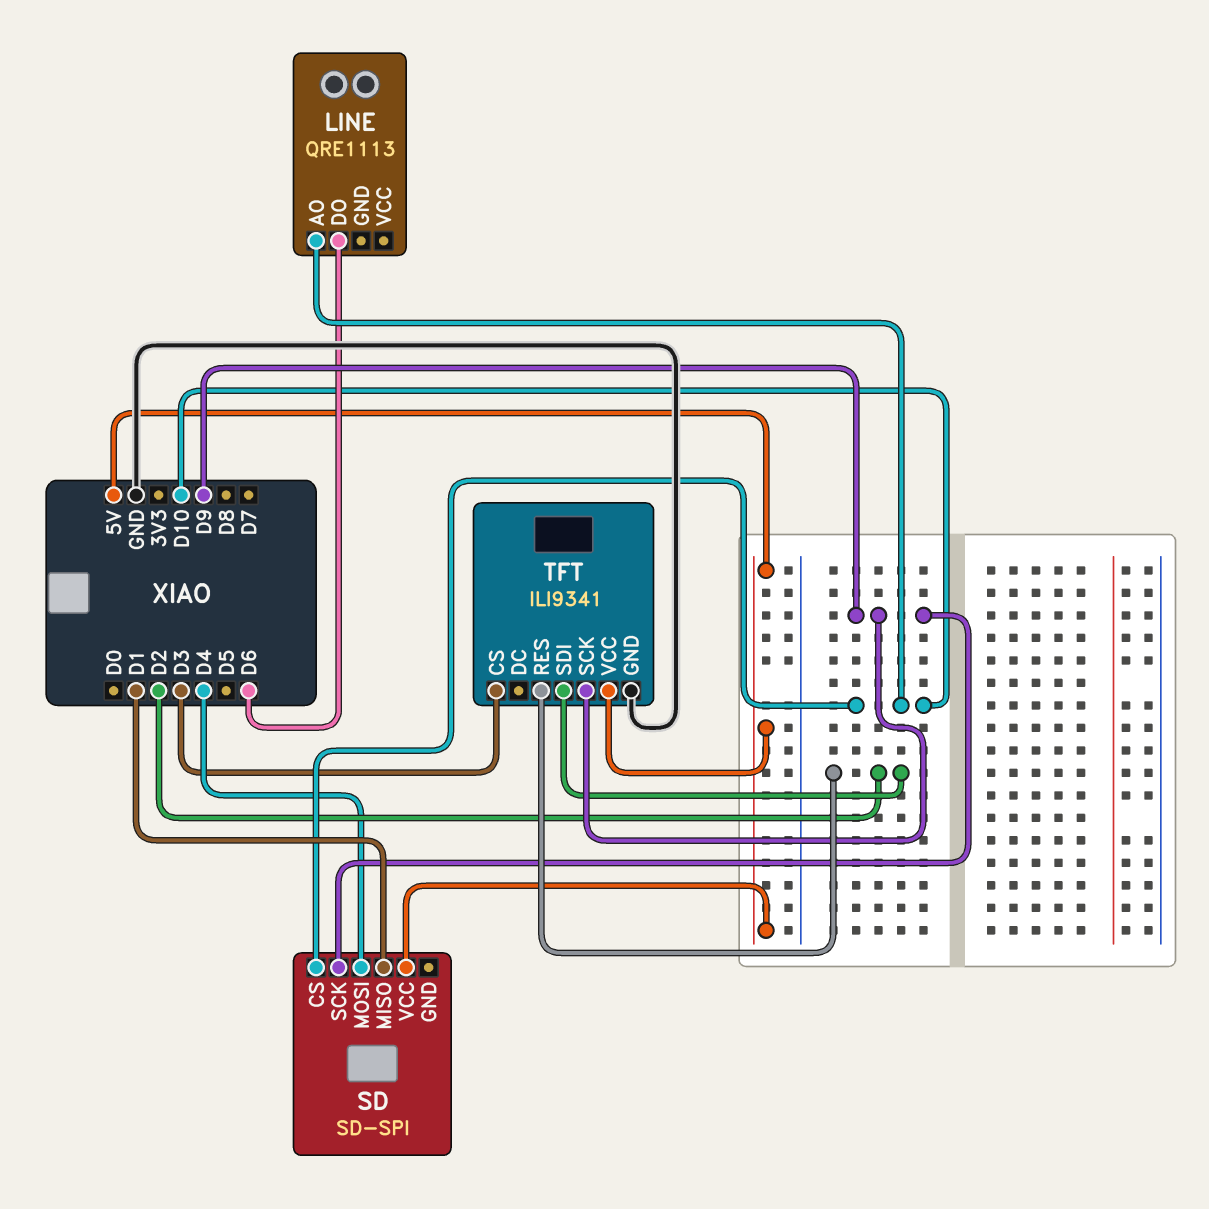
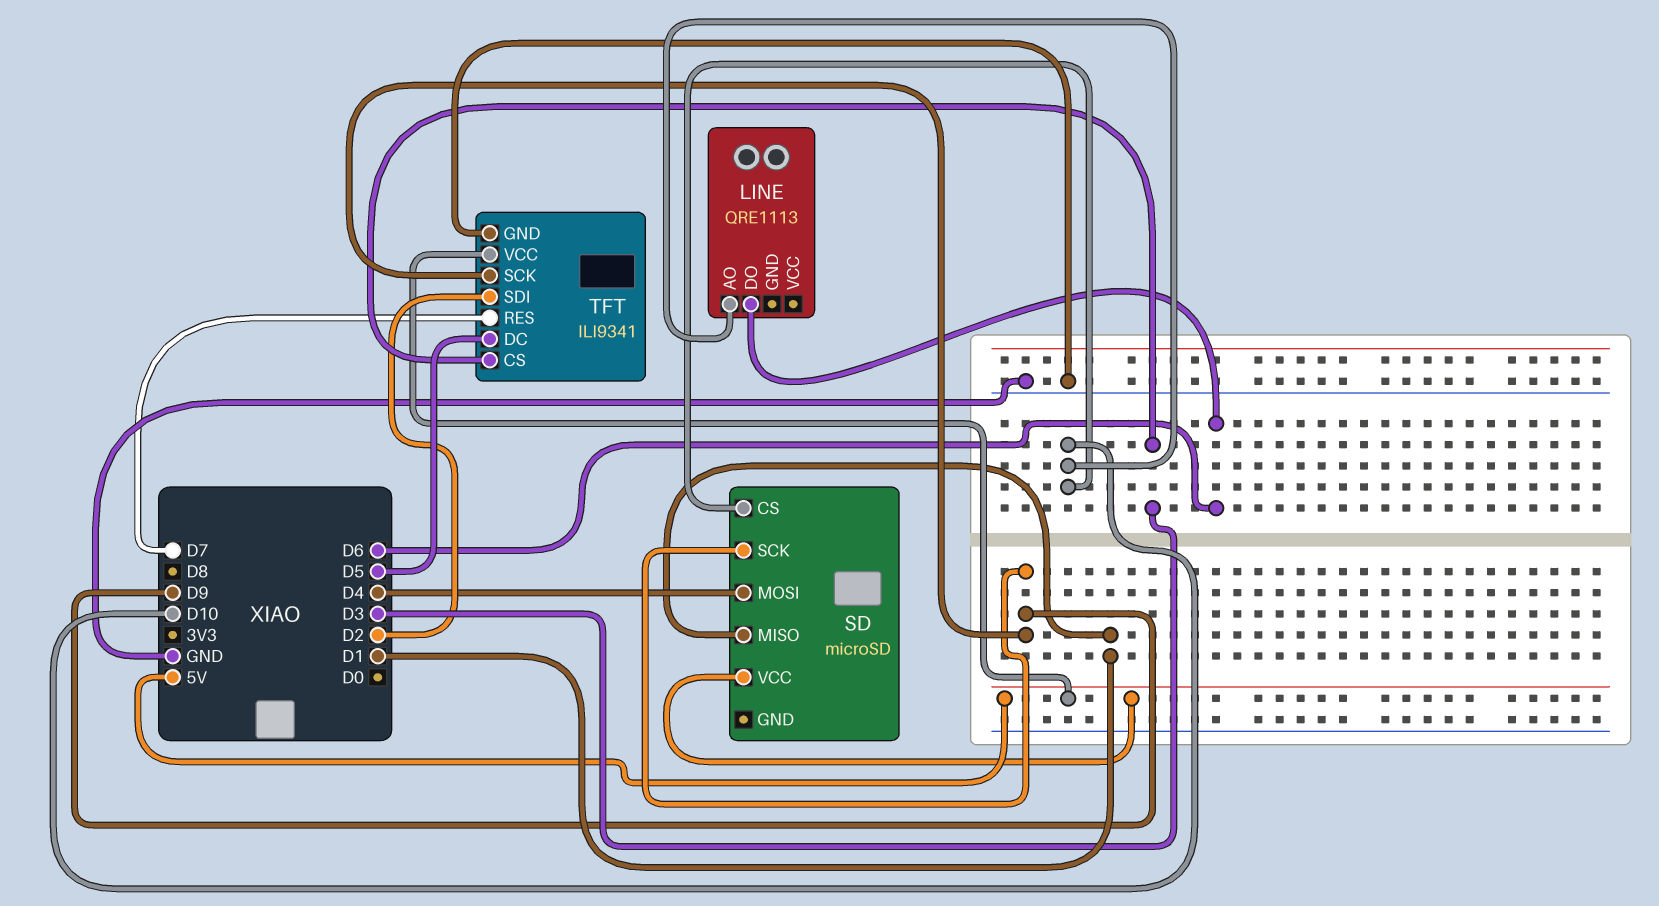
SD: SD-SPI -> microSD
TFT pin DC: none -> D5
TFT pin RES: D2 -> D7

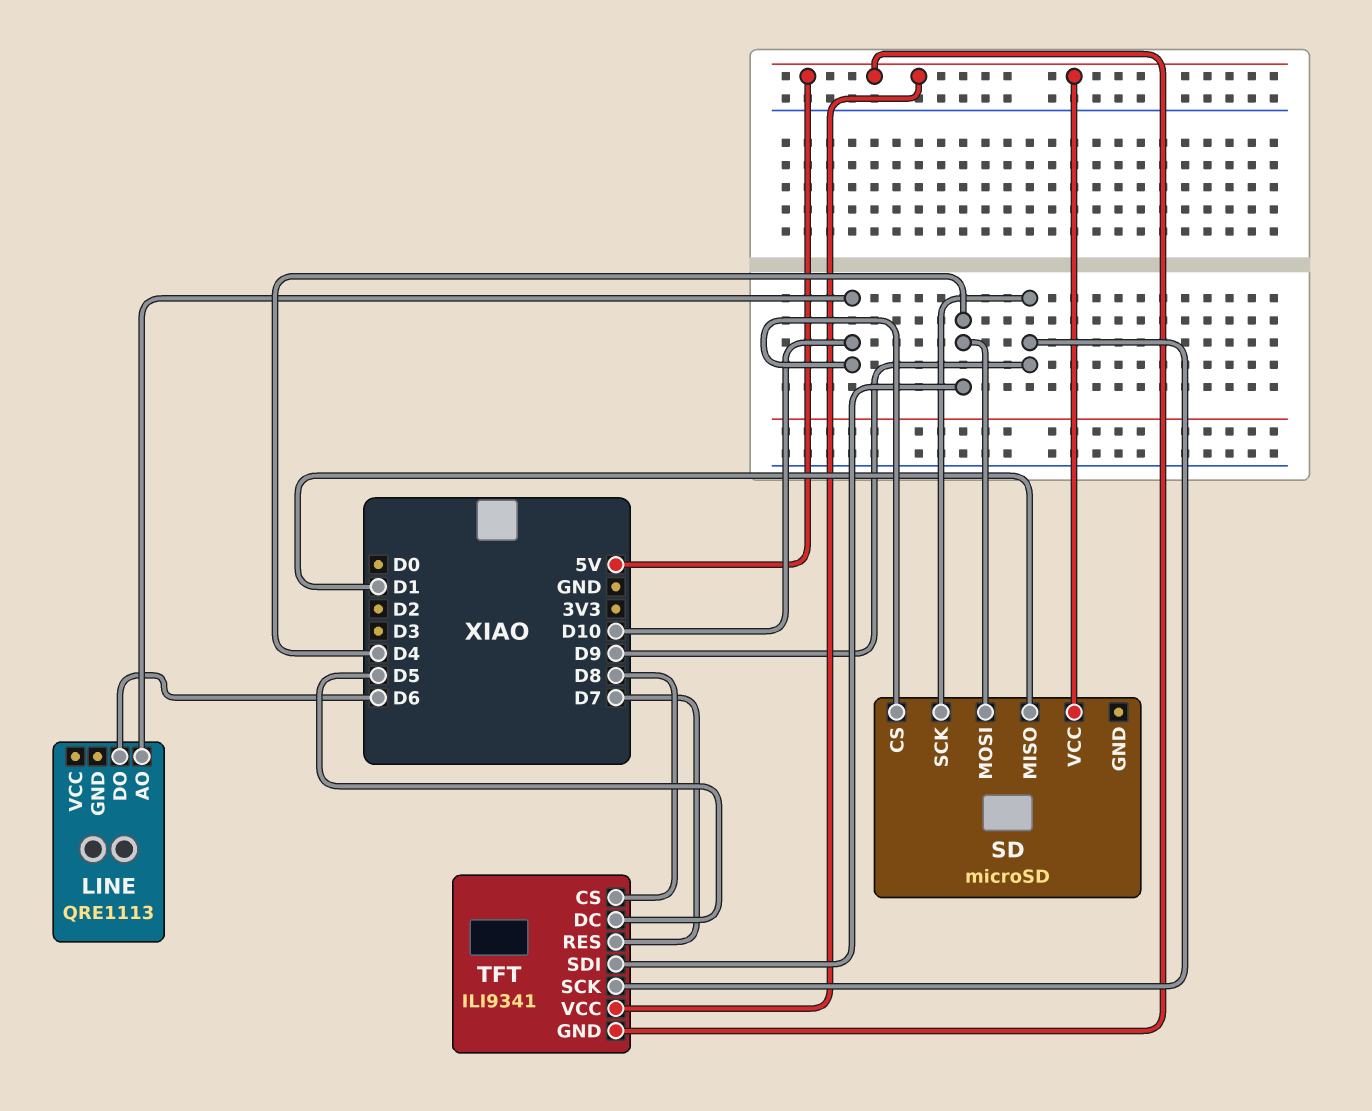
TFT pin CS: D3 -> D8
TFT pin GND: GND -> 5V
TFT pin SDI: D2 -> D4

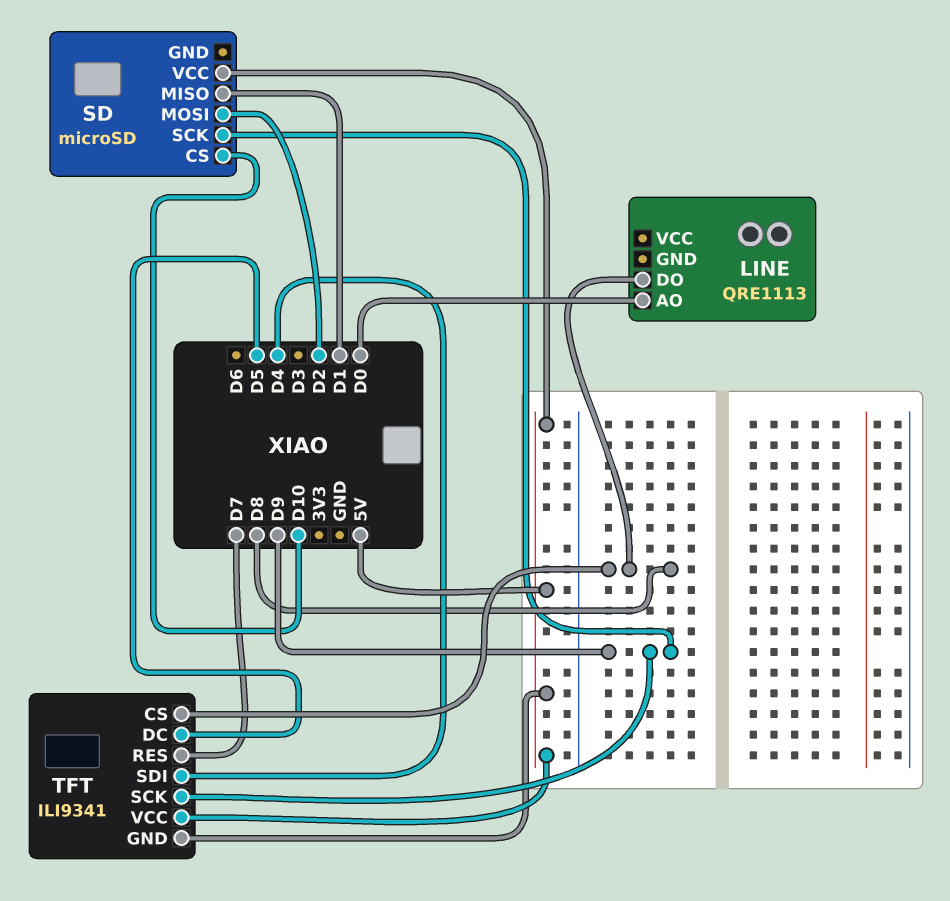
LINE pin AO: D10 -> D0
LINE pin DO: D6 -> D8
SD pin MOSI: D4 -> D2

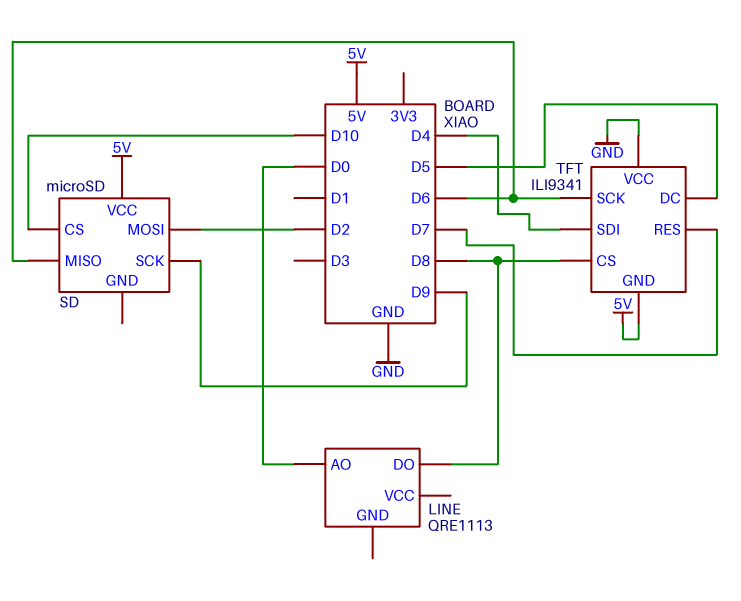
SD pin MISO: D1 -> D6
TFT pin SCK: D9 -> D6
TFT pin VCC: 5V -> GND

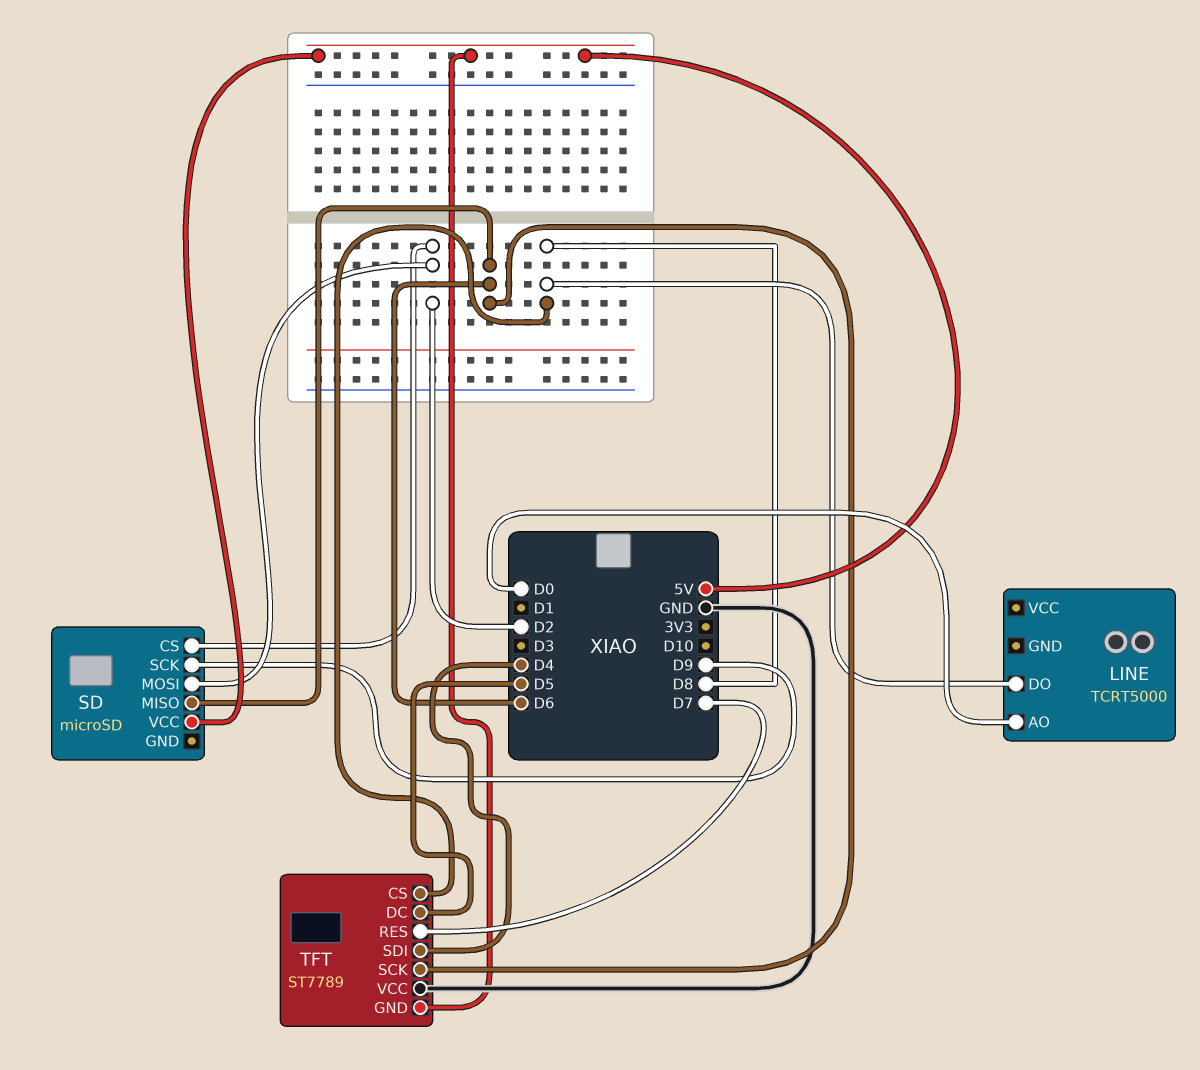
LINE: QRE1113 -> TCRT5000
SD pin CS: D10 -> D2
TFT: ILI9341 -> ST7789

